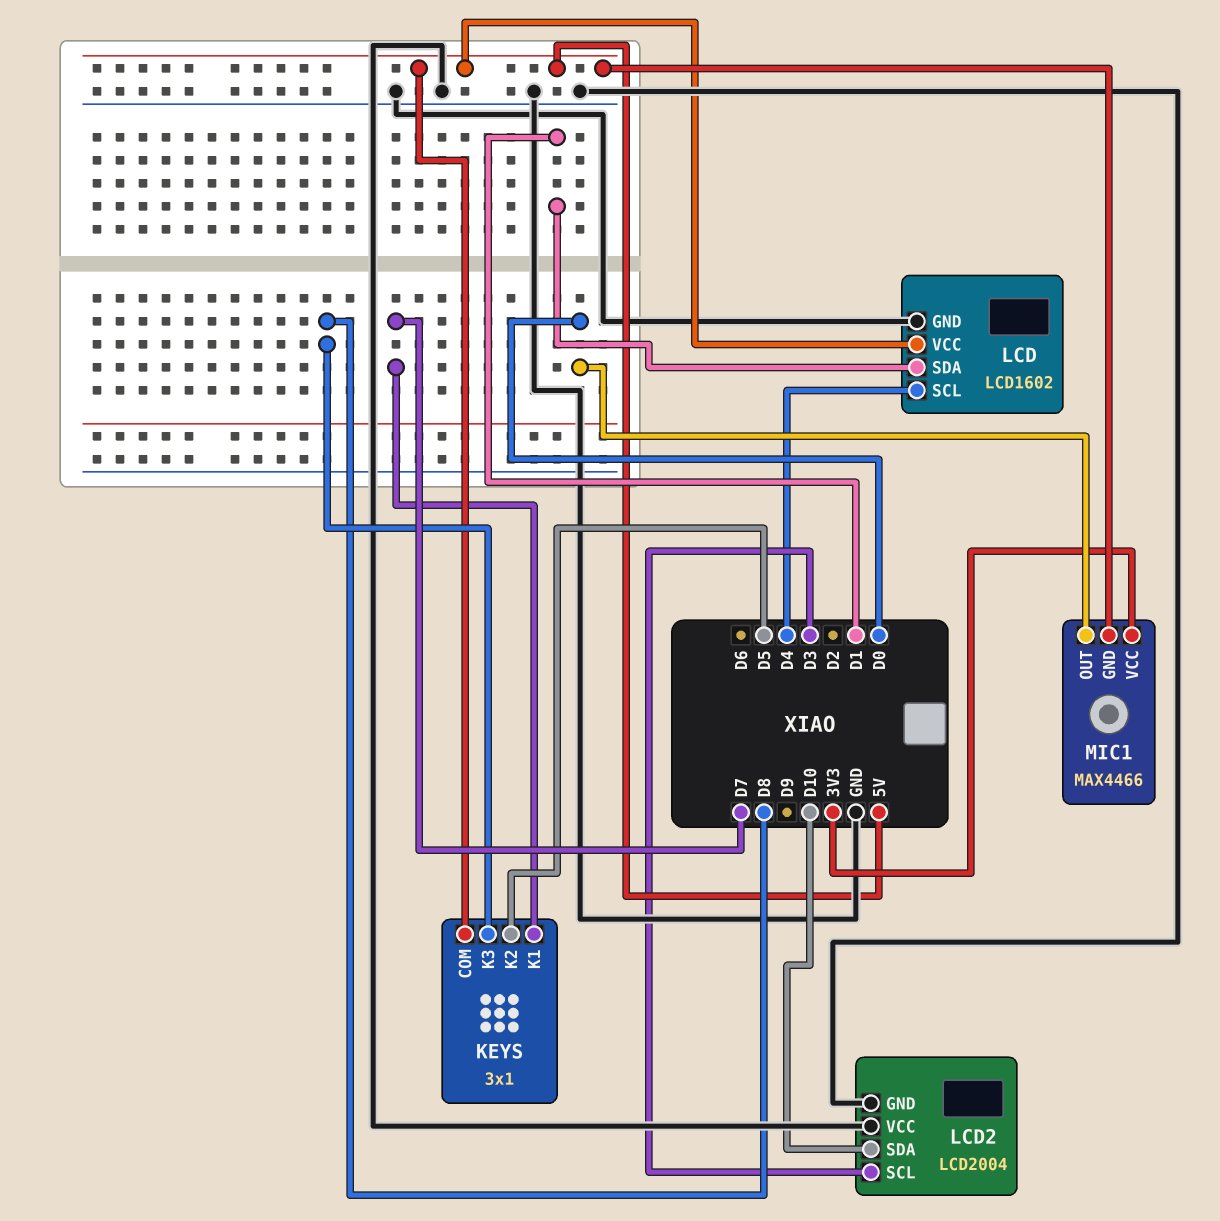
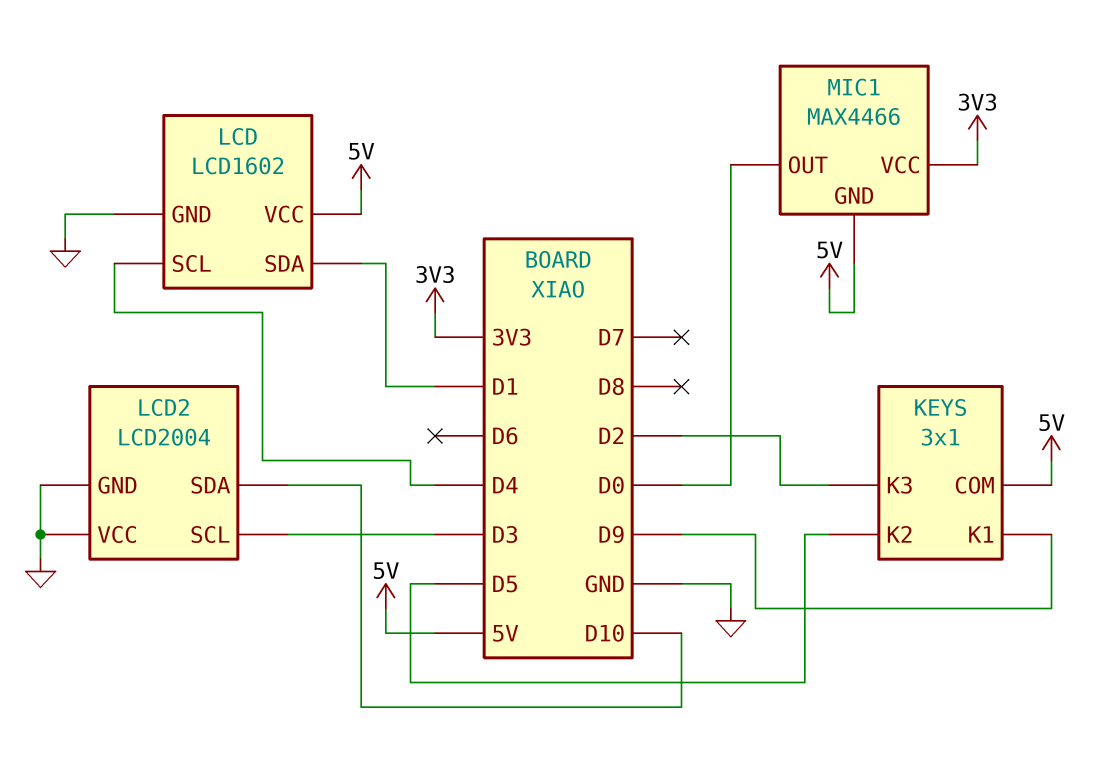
KEYS pin K1: D7 -> D9
KEYS pin K3: D8 -> D2

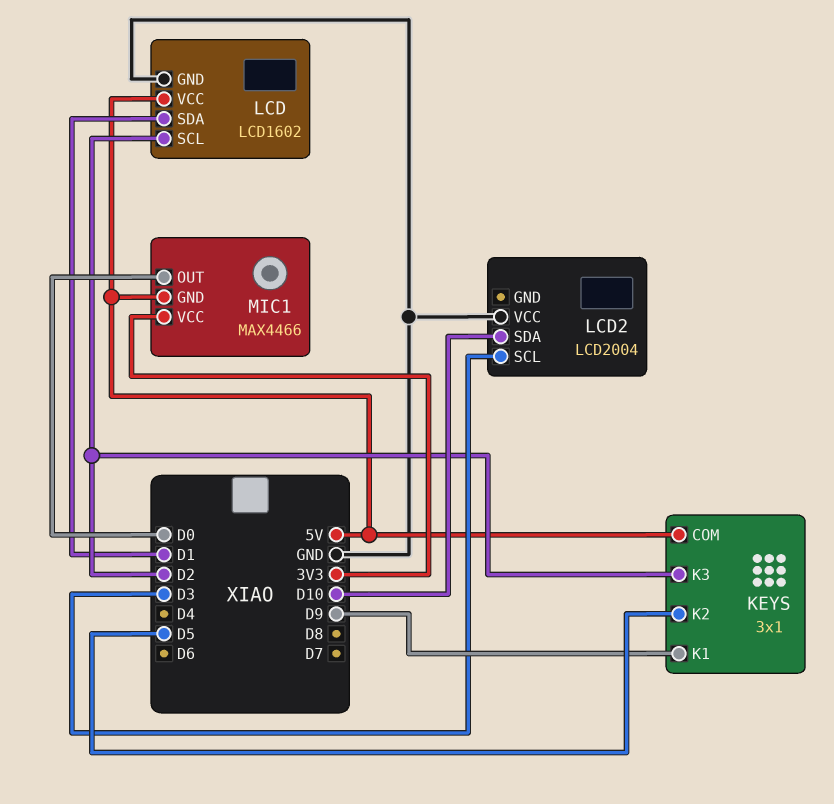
LCD pin SCL: D4 -> D2
LCD2 pin GND: GND -> none

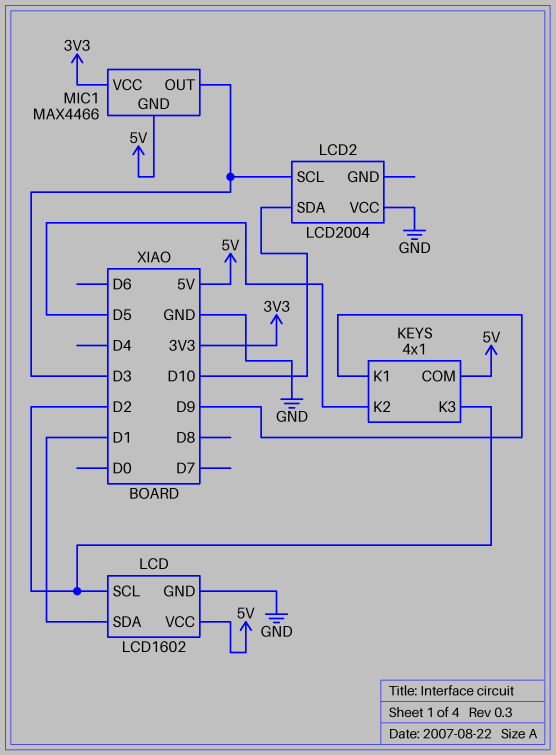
KEYS: 3x1 -> 4x1
MIC1 pin OUT: D0 -> D3

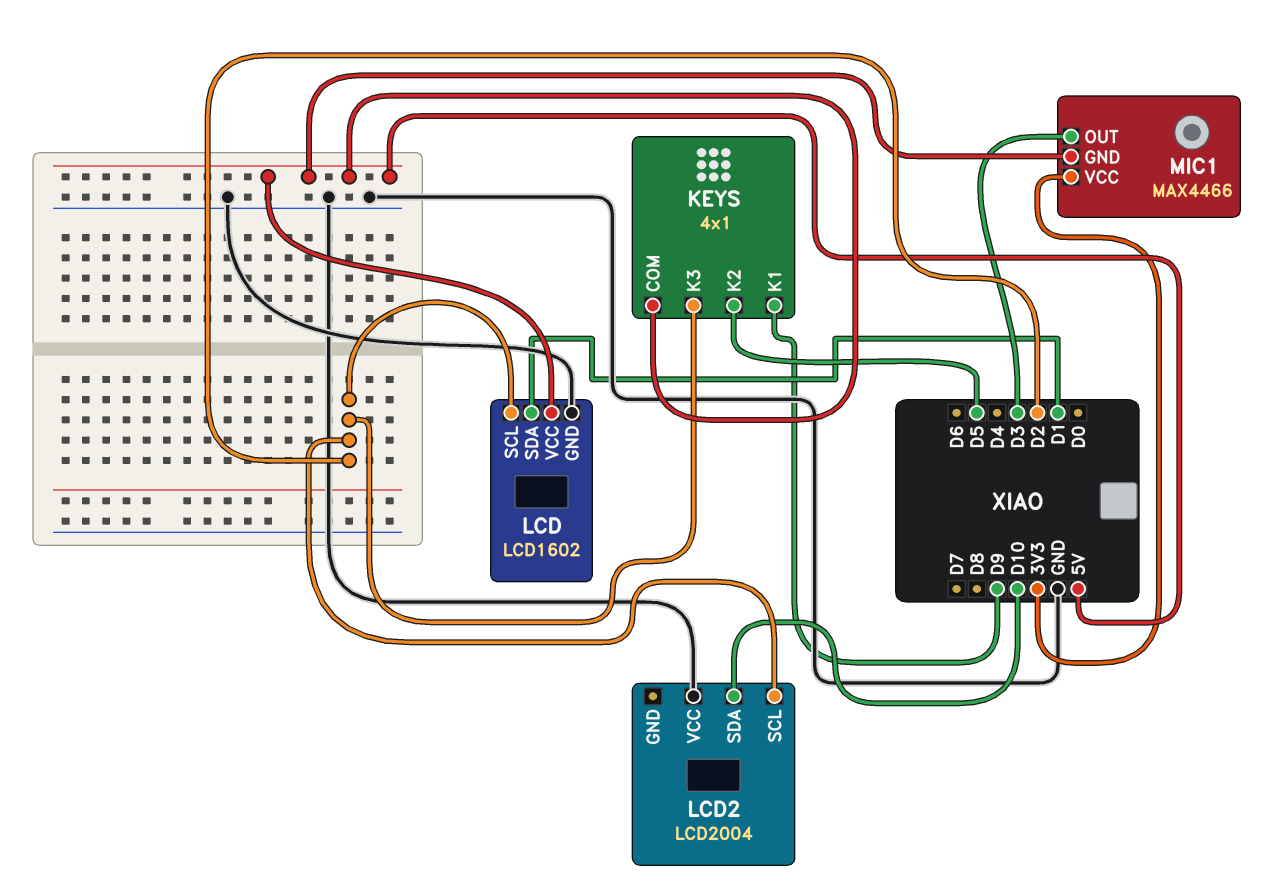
LCD2 pin SCL: D3 -> D2

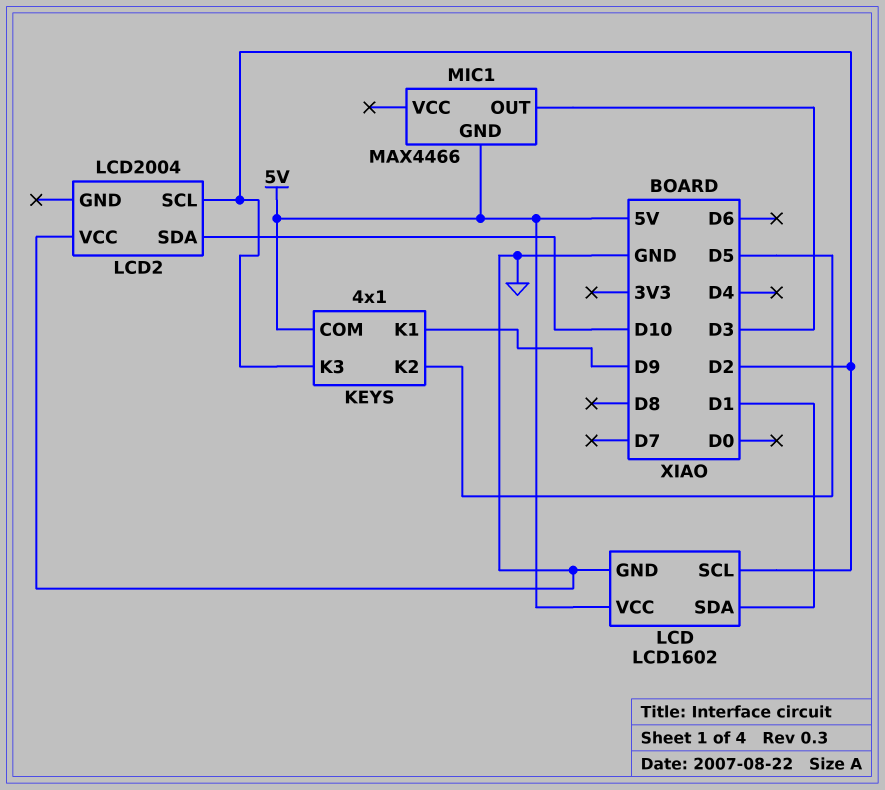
MIC1 pin VCC: 3V3 -> none

